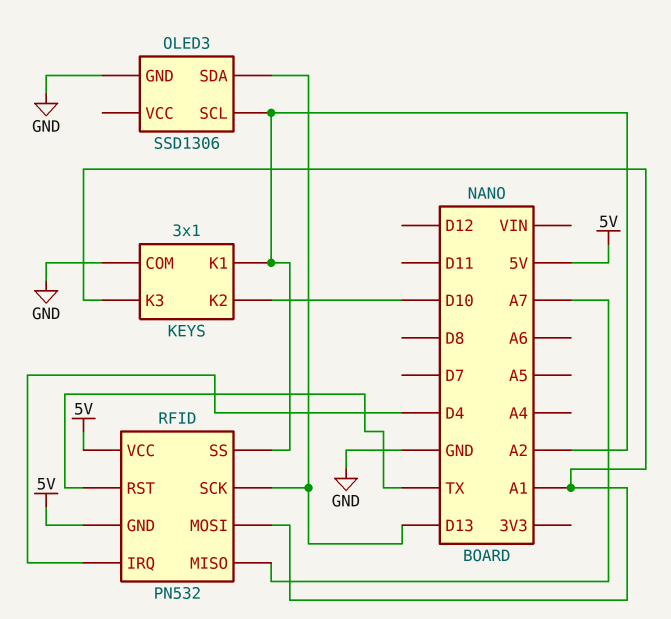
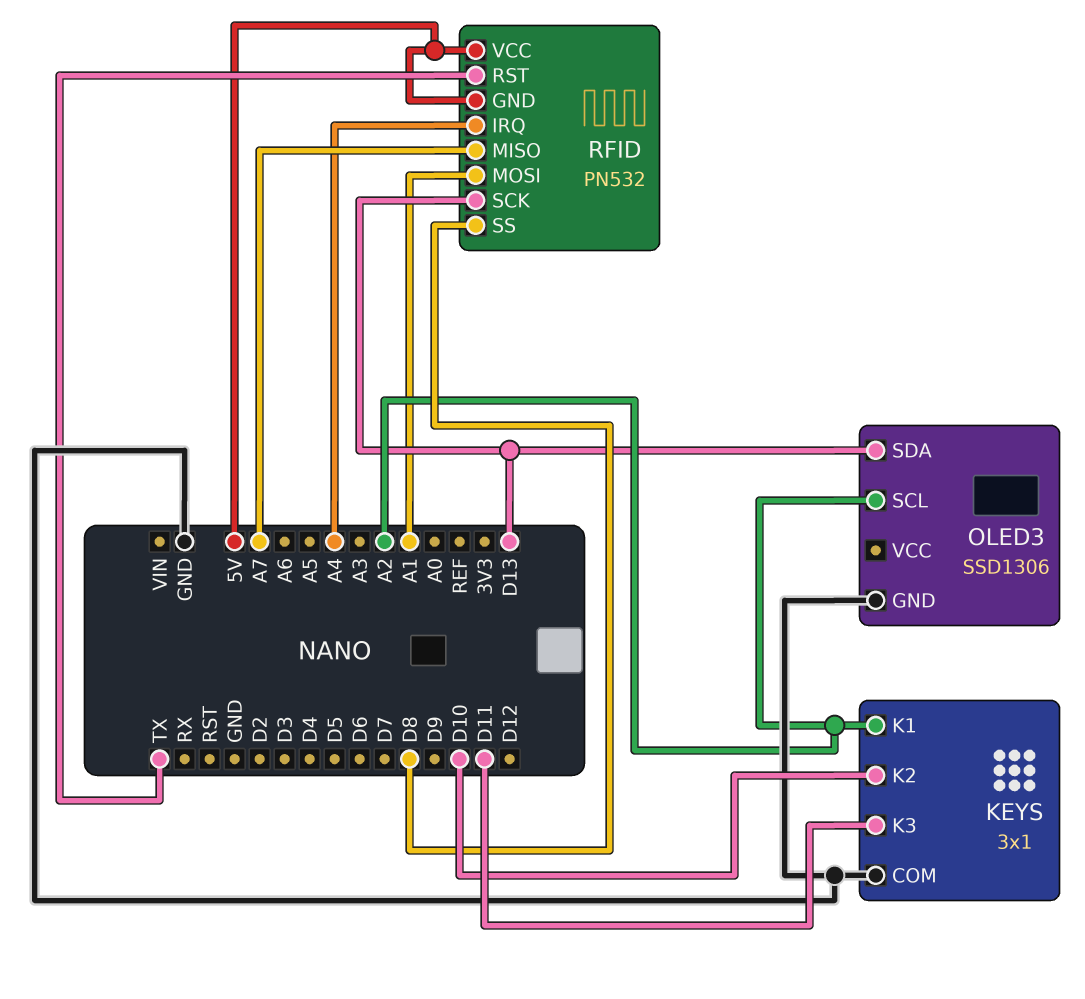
KEYS pin K3: A1 -> D11
RFID pin IRQ: D4 -> A4
RFID pin SS: A2 -> D8

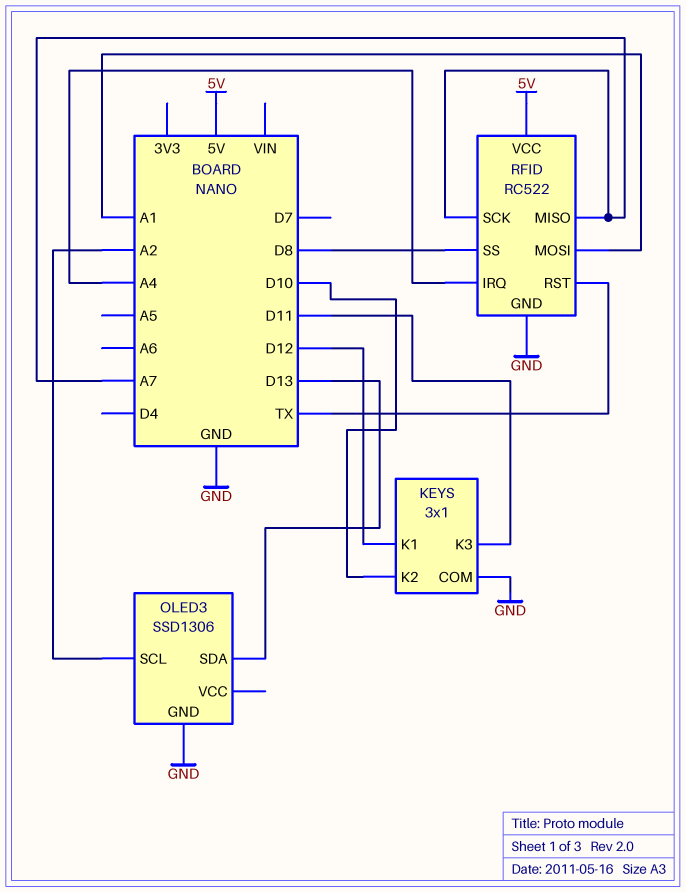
KEYS pin K1: A2 -> D12
RFID: PN532 -> RC522
RFID pin GND: 5V -> GND
RFID pin SCK: D13 -> A7

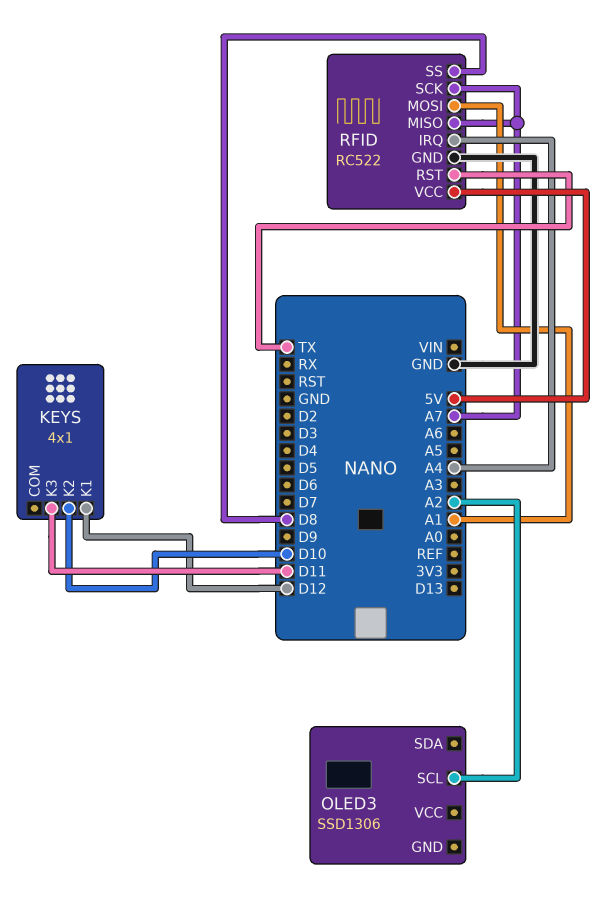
KEYS: 3x1 -> 4x1
KEYS pin COM: GND -> none
OLED3 pin GND: GND -> none
OLED3 pin SDA: D13 -> none

